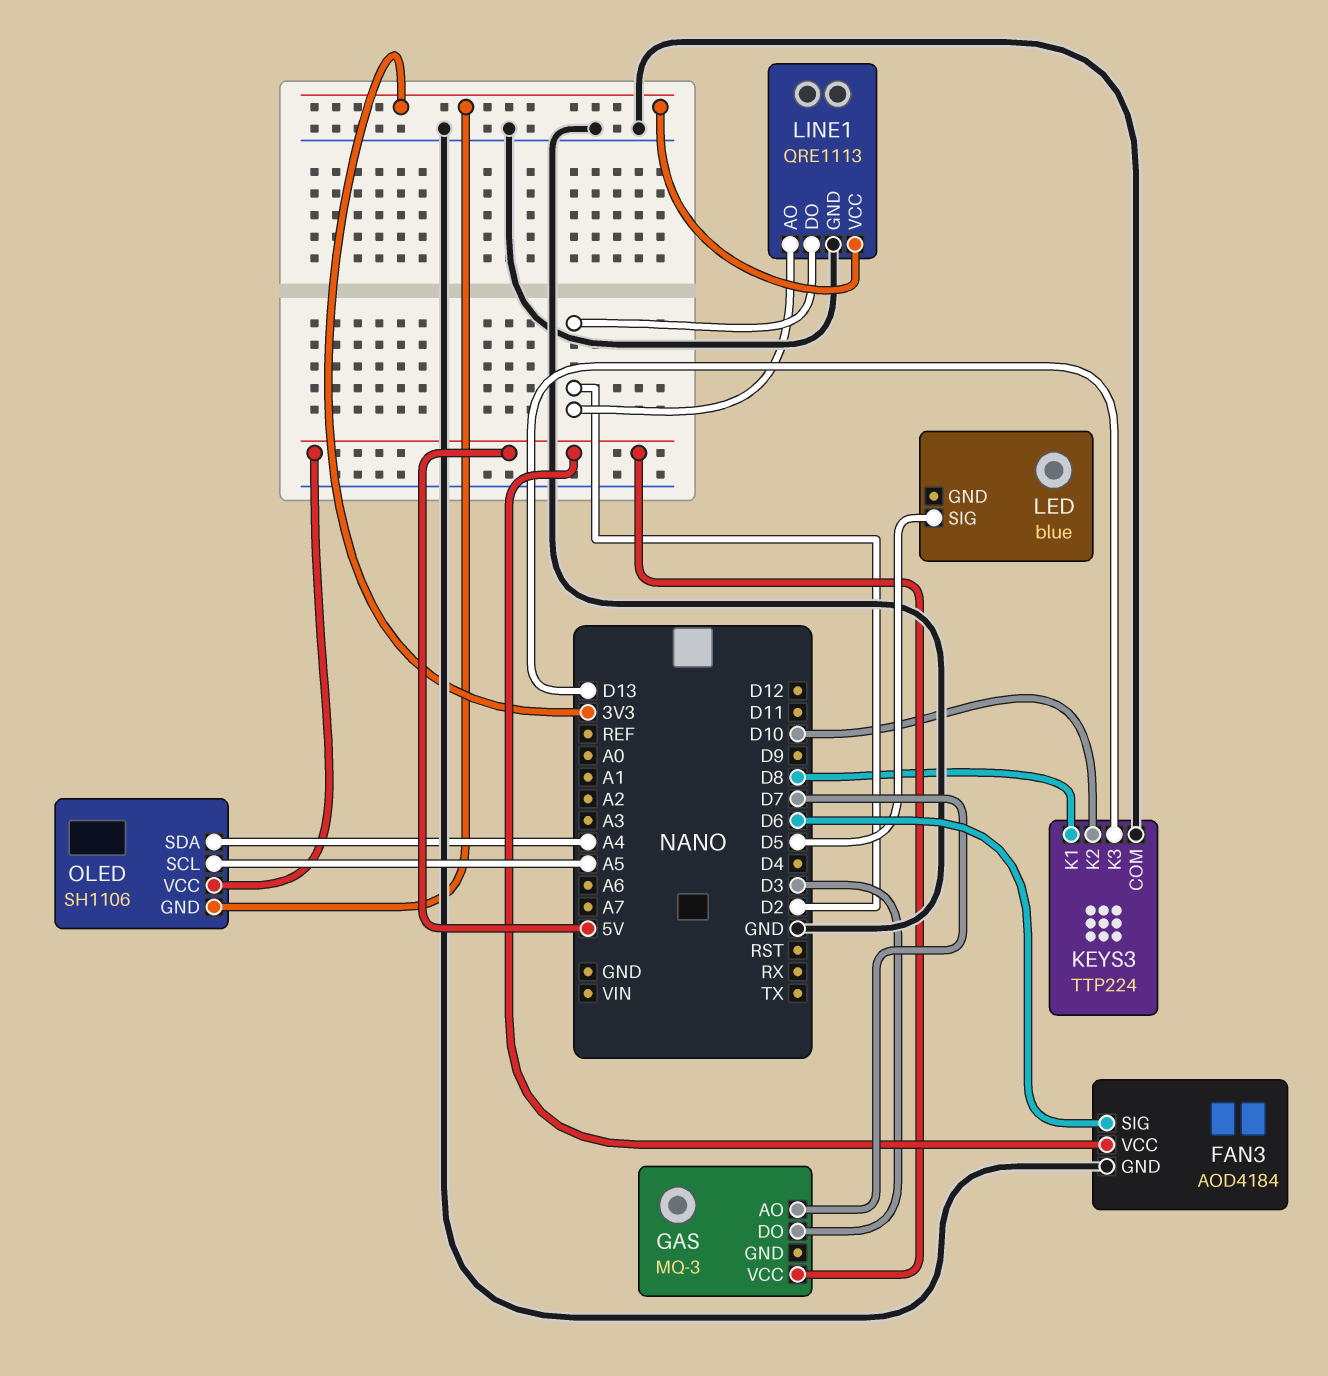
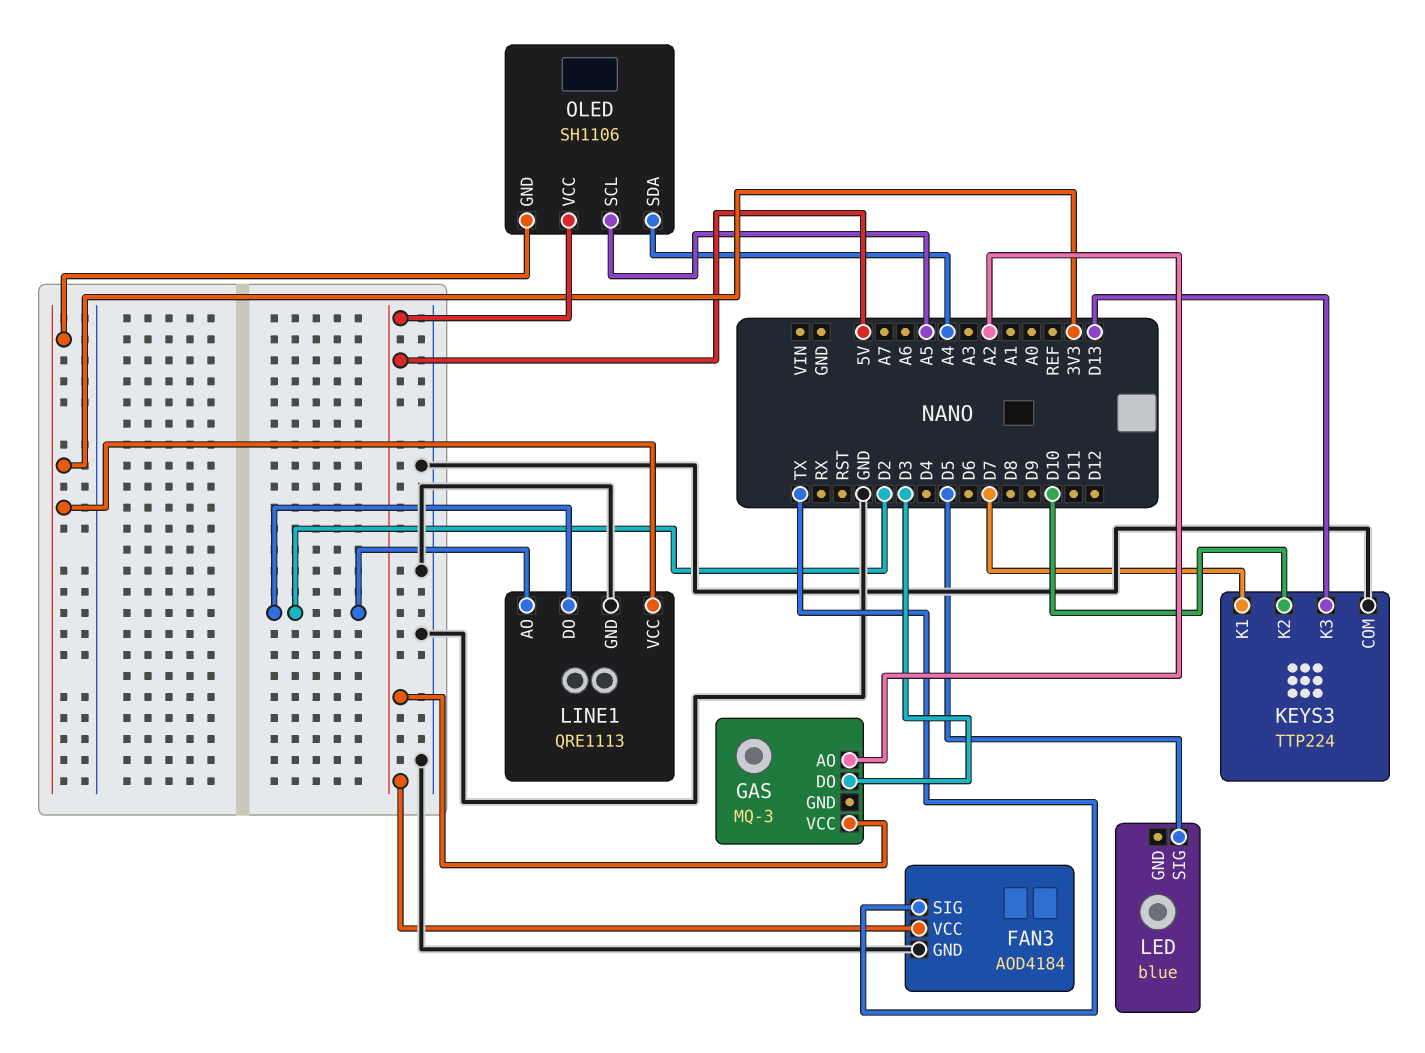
FAN3 pin SIG: D6 -> TX
GAS pin AO: D7 -> A2
KEYS3 pin K1: D8 -> D7

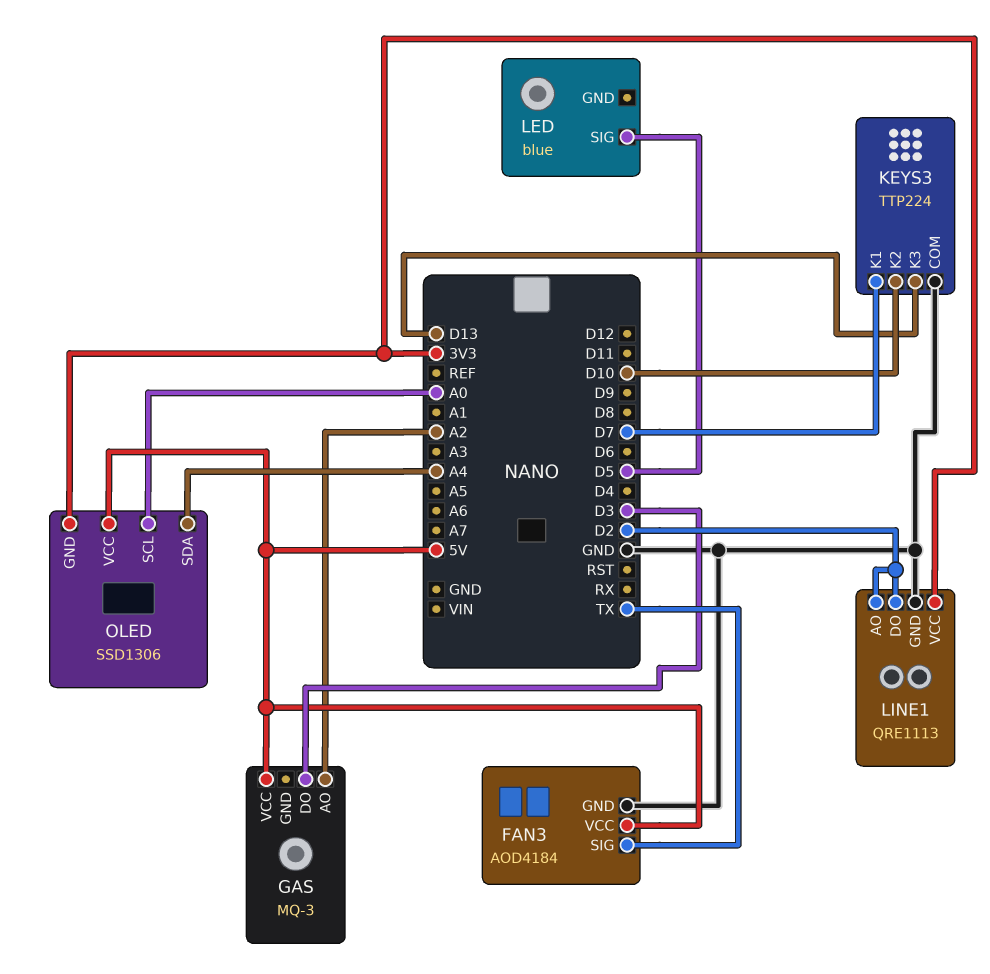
OLED: SH1106 -> SSD1306
OLED pin SCL: A5 -> A0

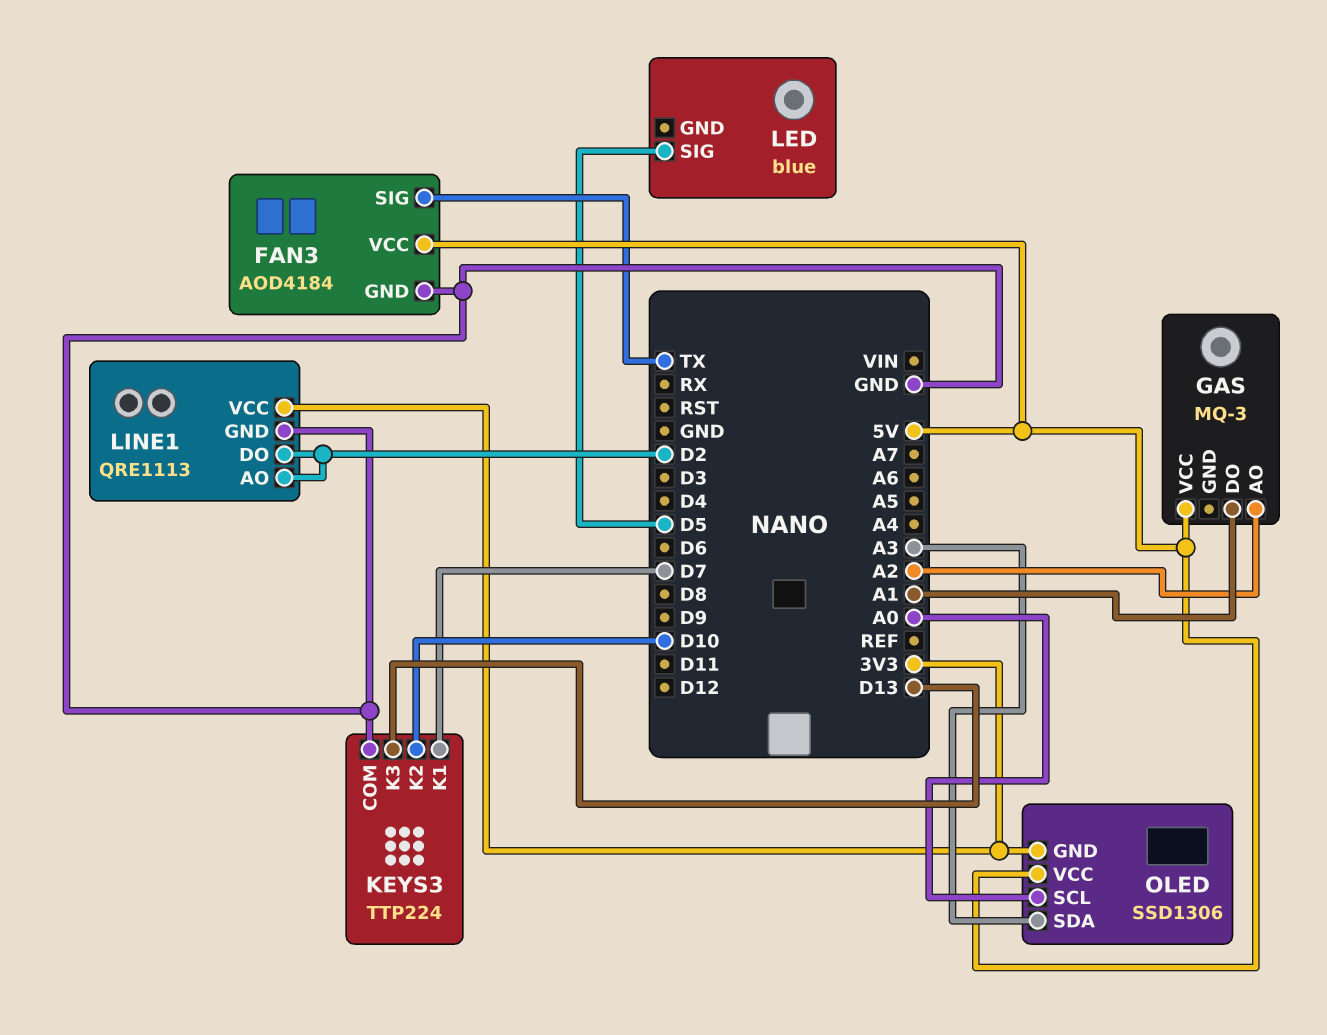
GAS pin DO: D3 -> A1
OLED pin SDA: A4 -> A3

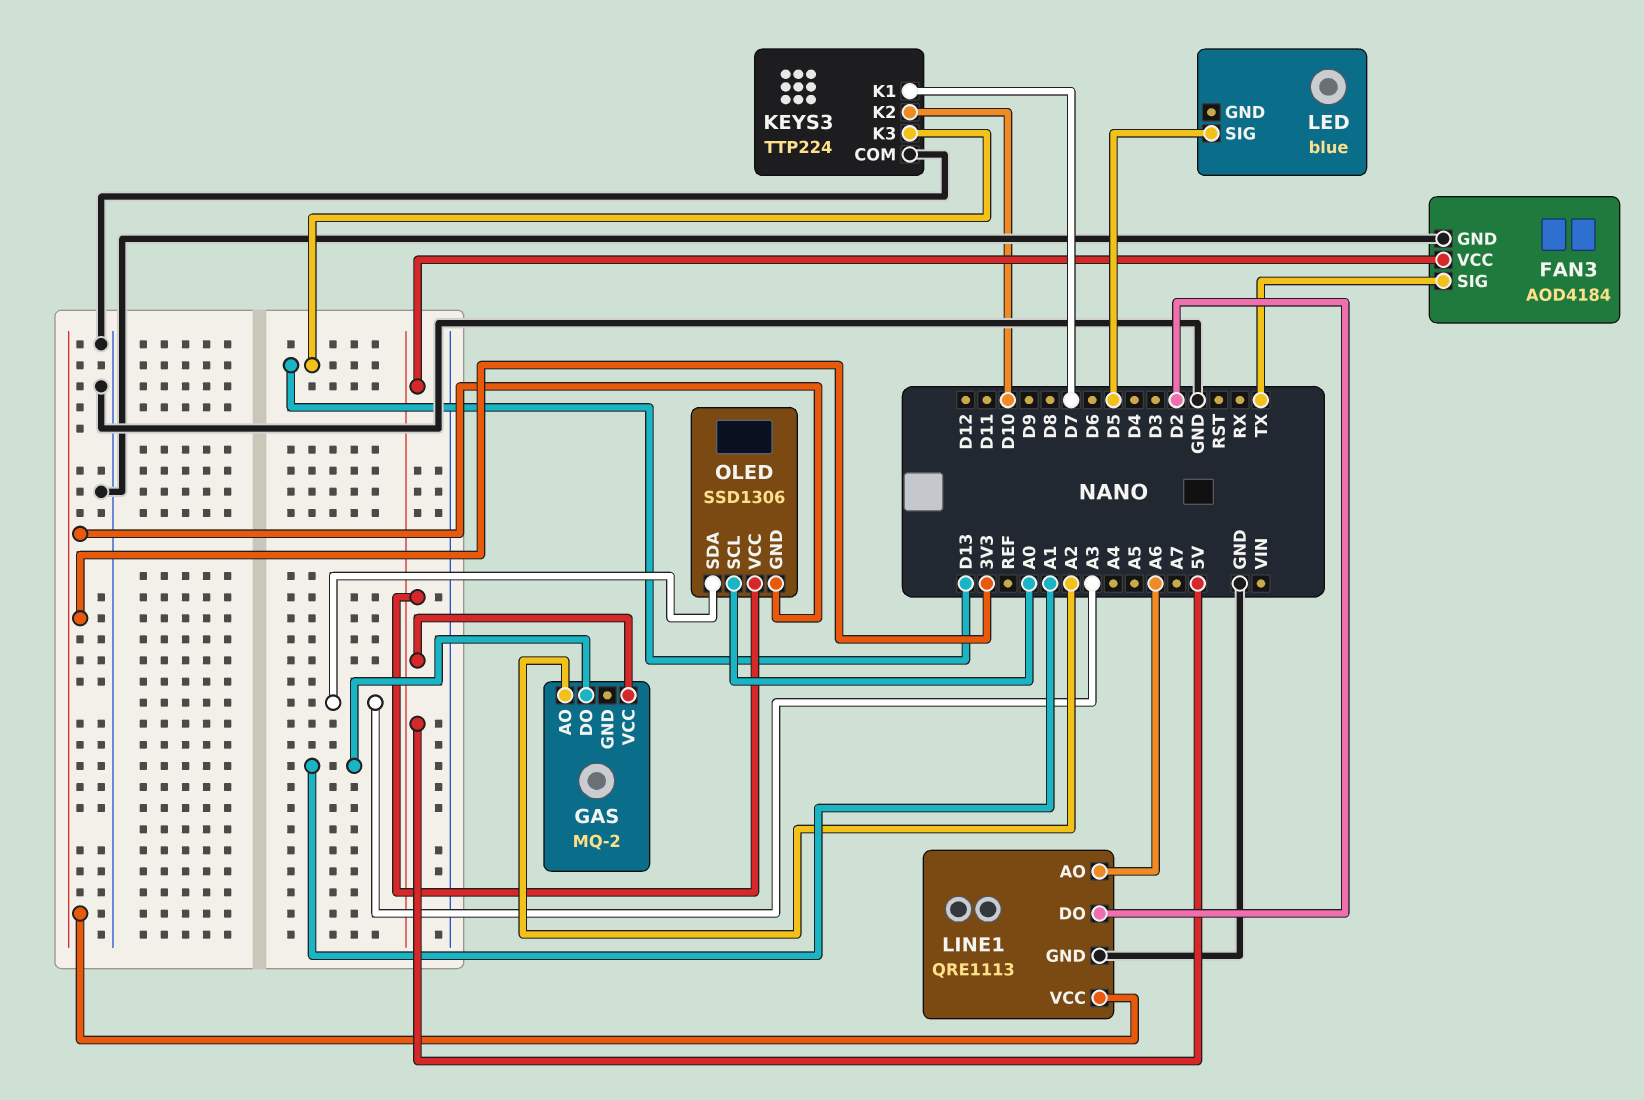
GAS: MQ-3 -> MQ-2
LINE1 pin AO: D2 -> A6

